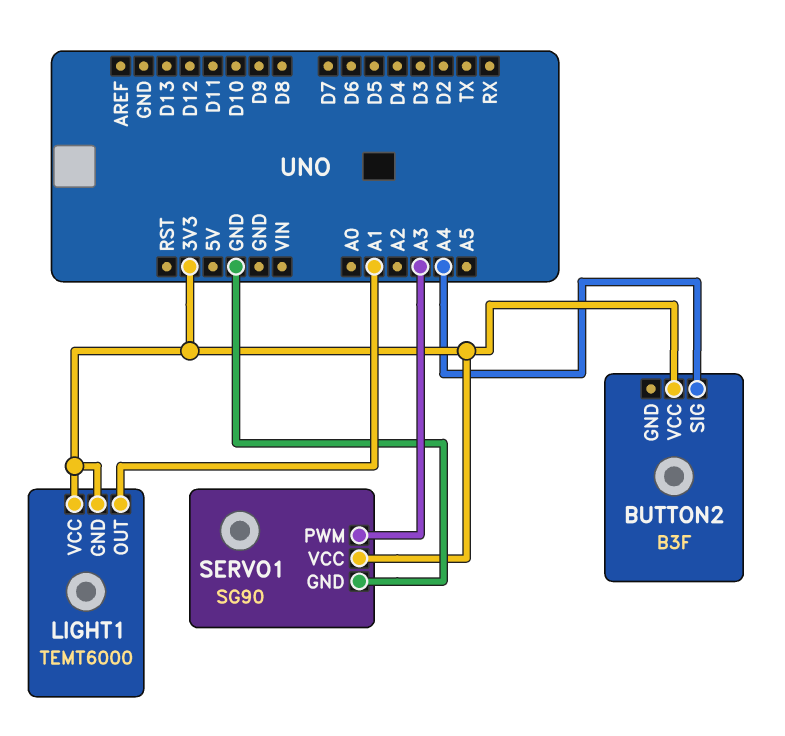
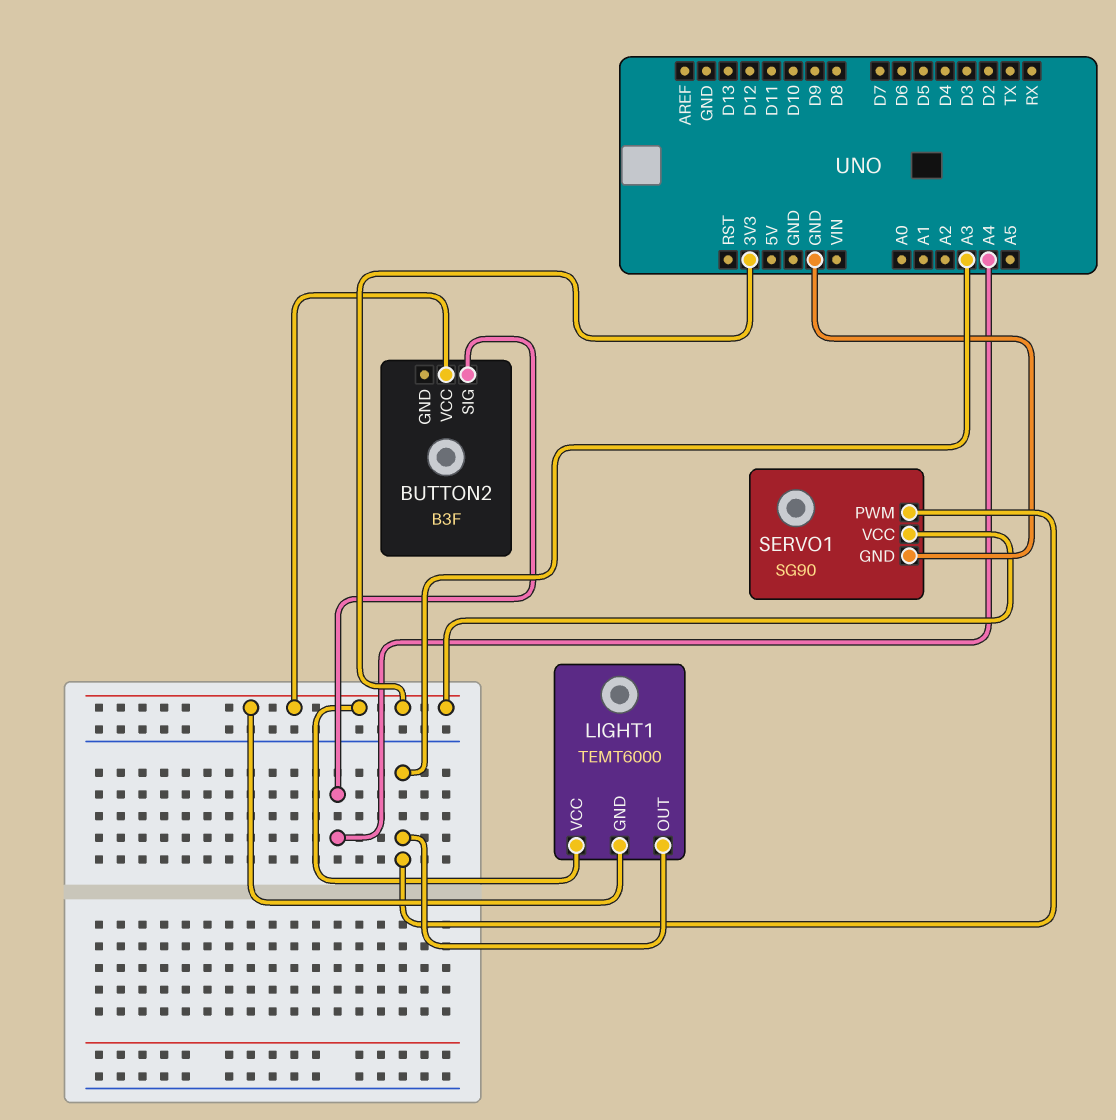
LIGHT1 pin OUT: A1 -> A3

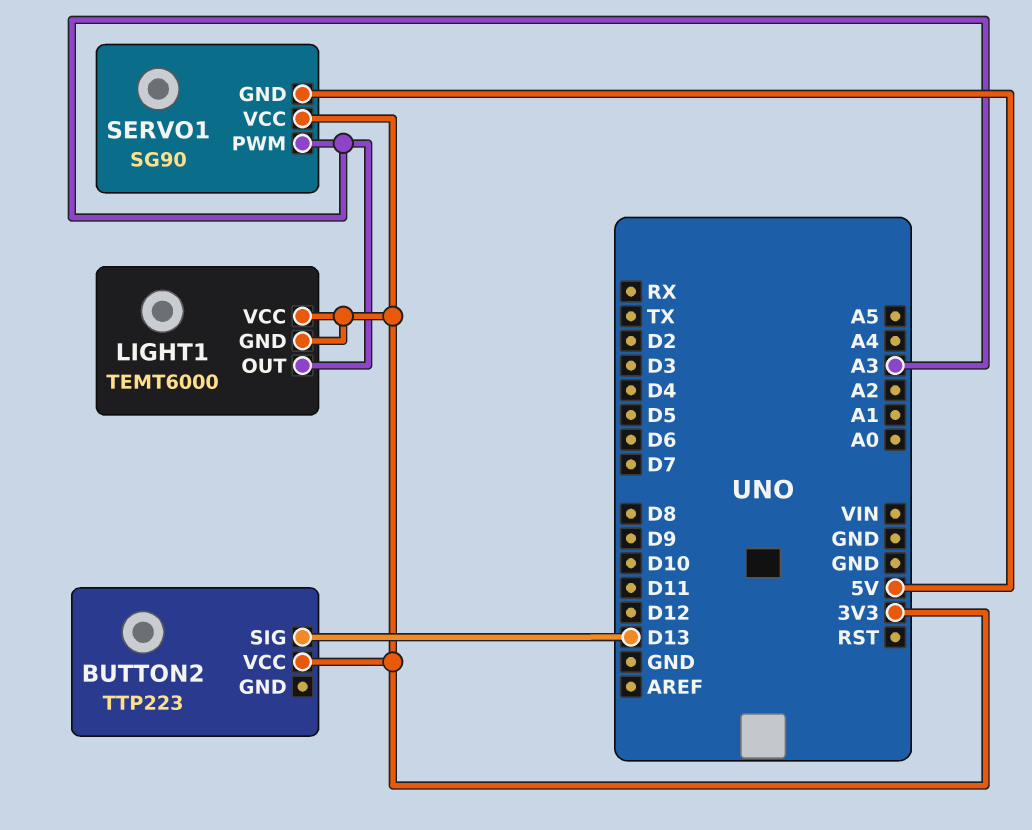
BUTTON2: B3F -> TTP223
BUTTON2 pin SIG: A4 -> D13
SERVO1 pin GND: GND -> 5V

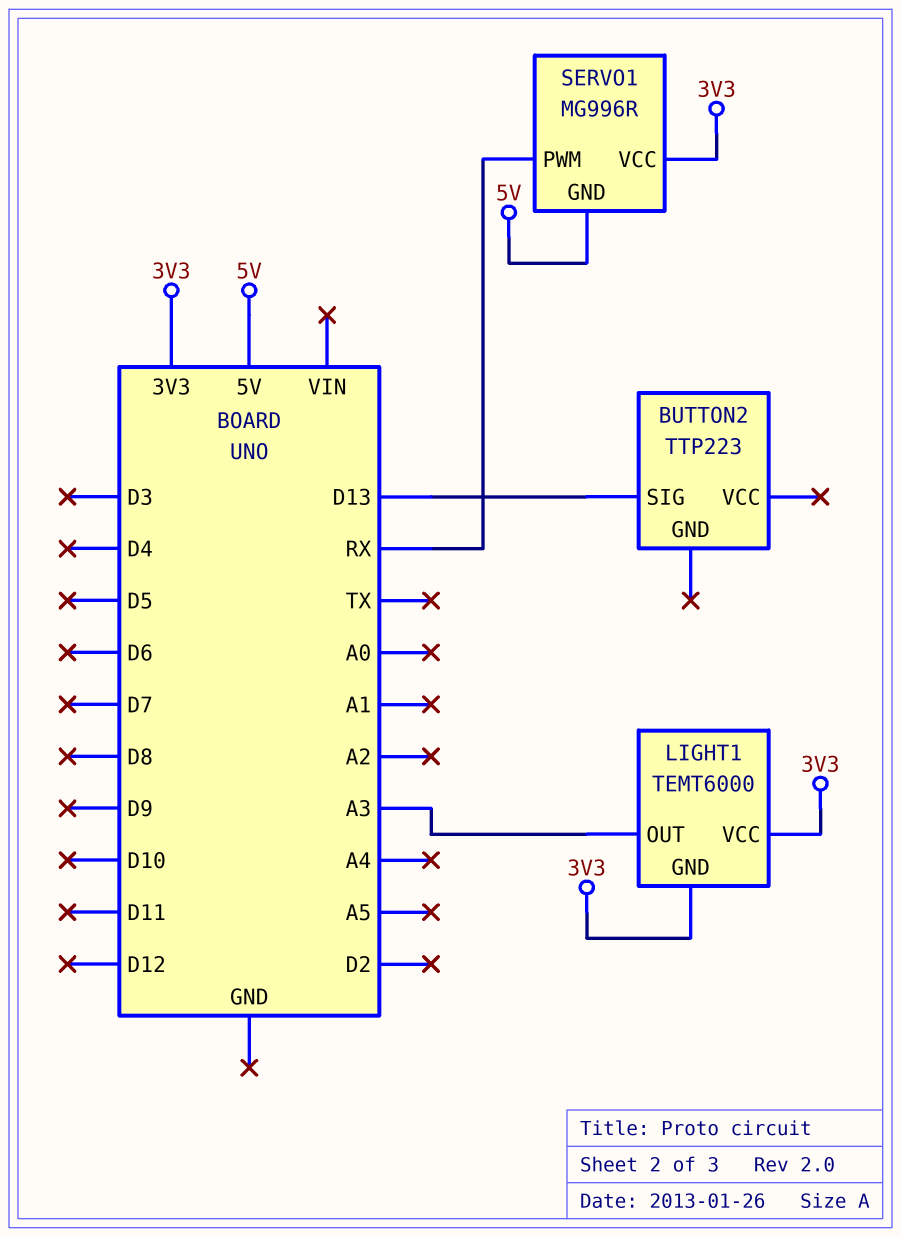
BUTTON2 pin VCC: 3V3 -> none
SERVO1: SG90 -> MG996R
SERVO1 pin PWM: A3 -> RX

